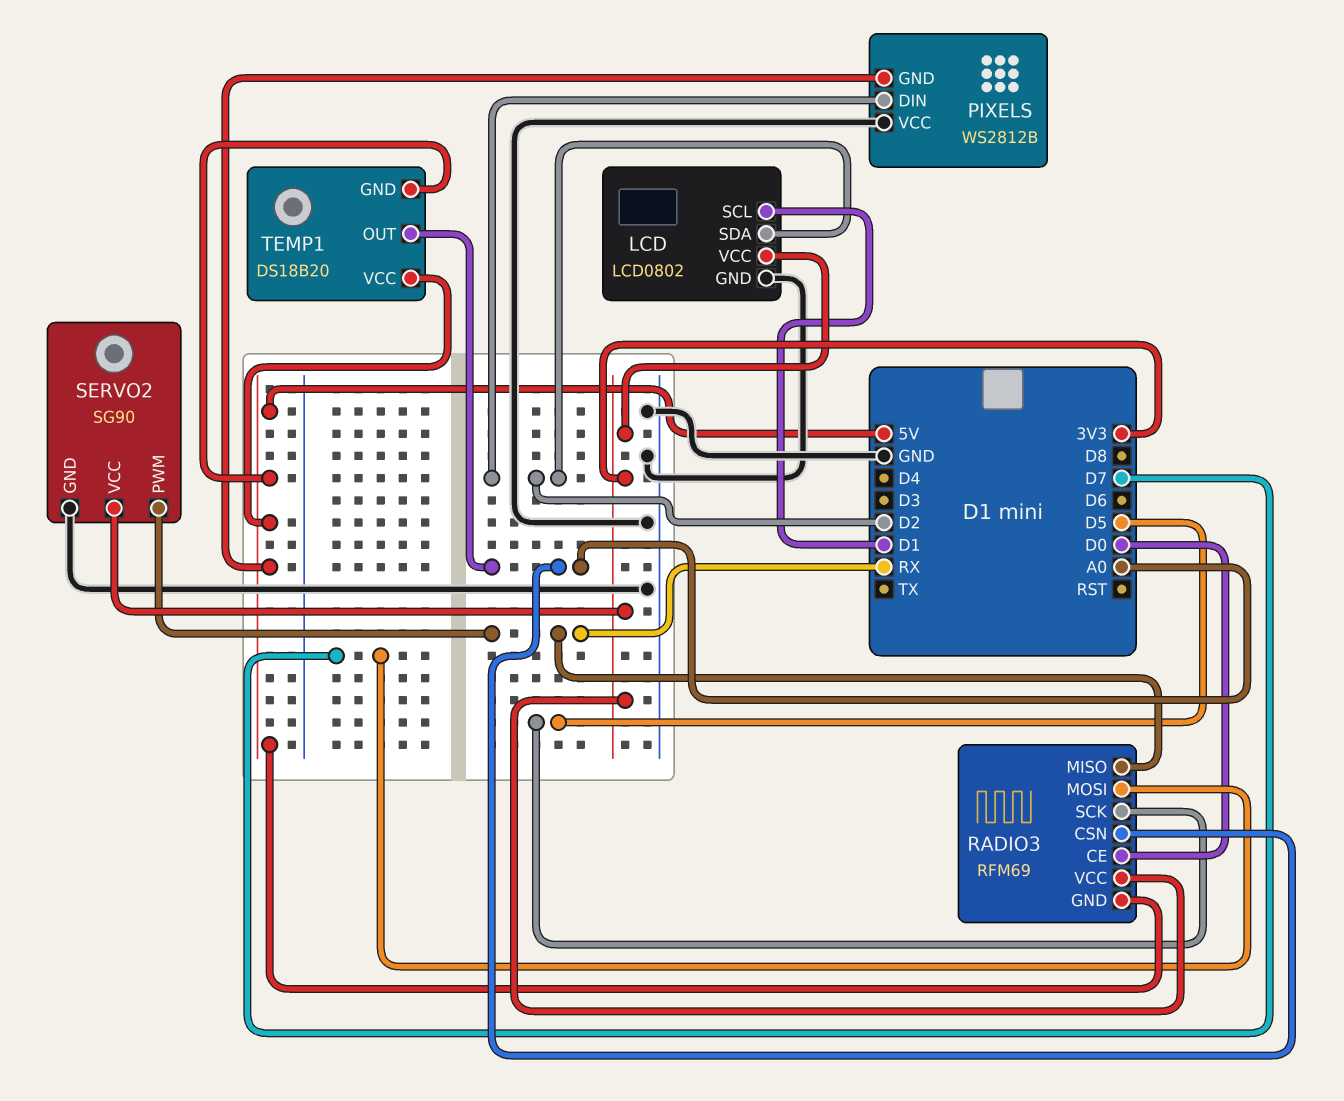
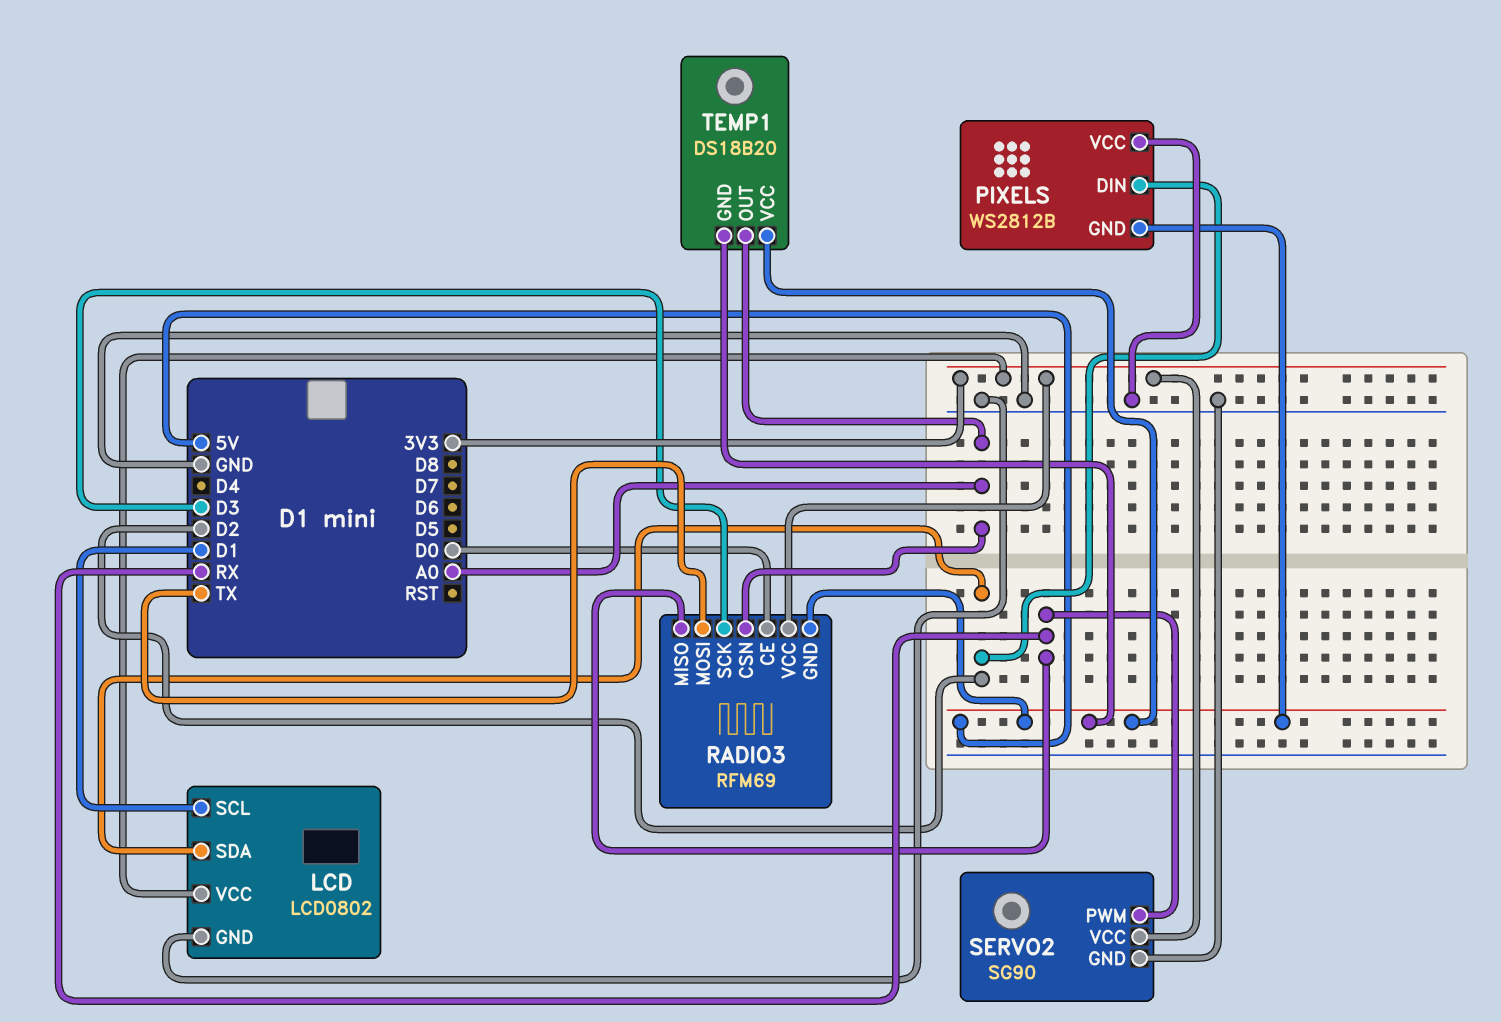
RADIO3 pin MOSI: D7 -> TX
RADIO3 pin SCK: D5 -> D3

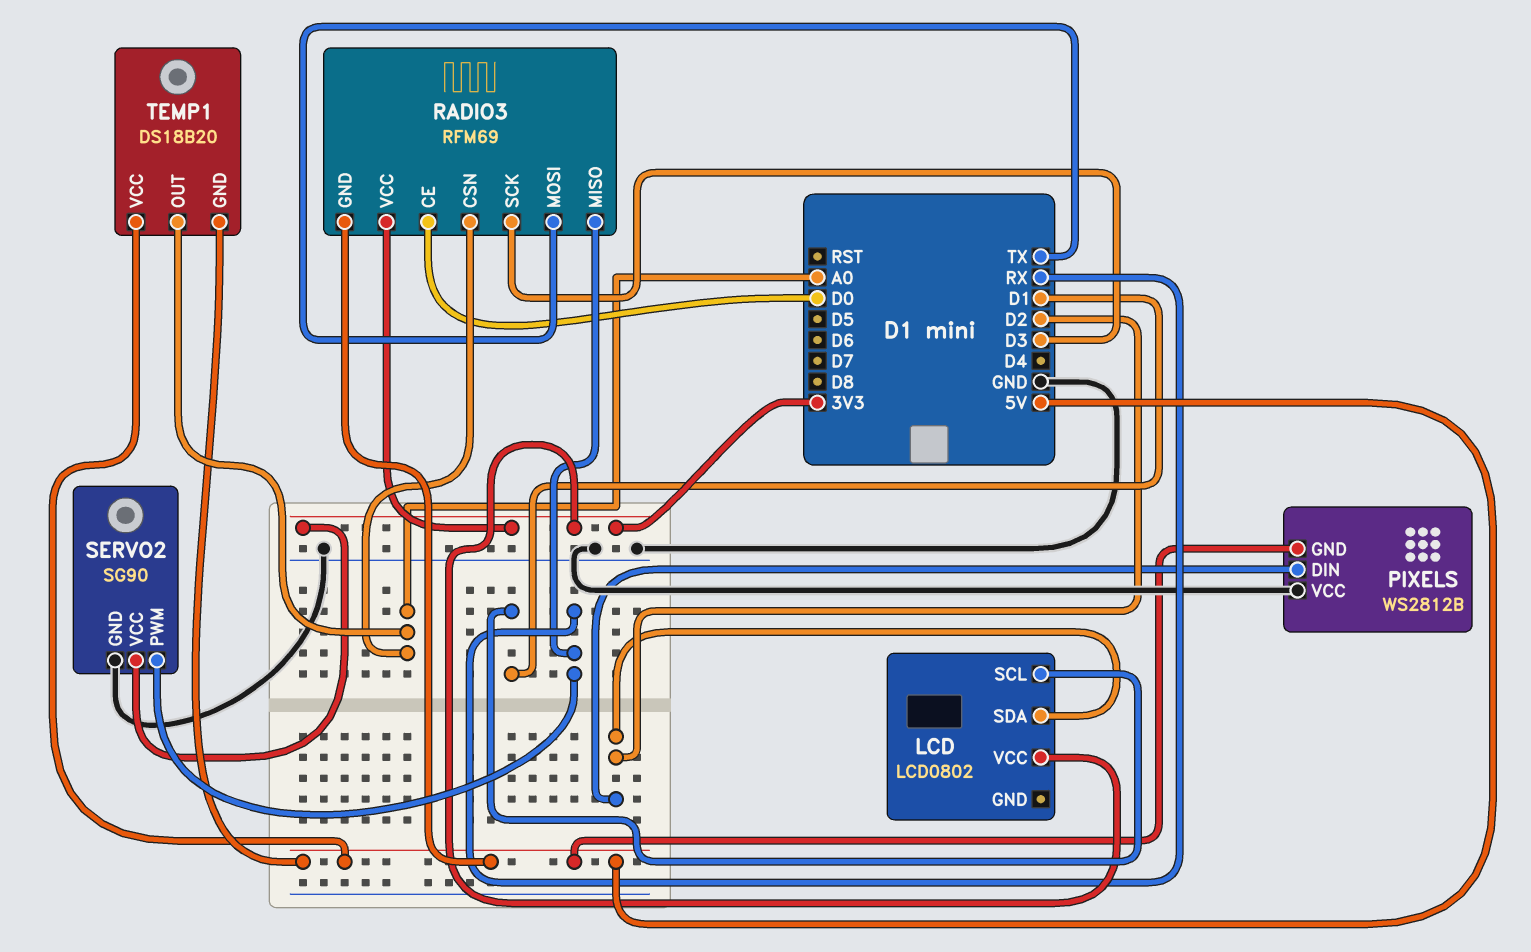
LCD pin GND: GND -> none

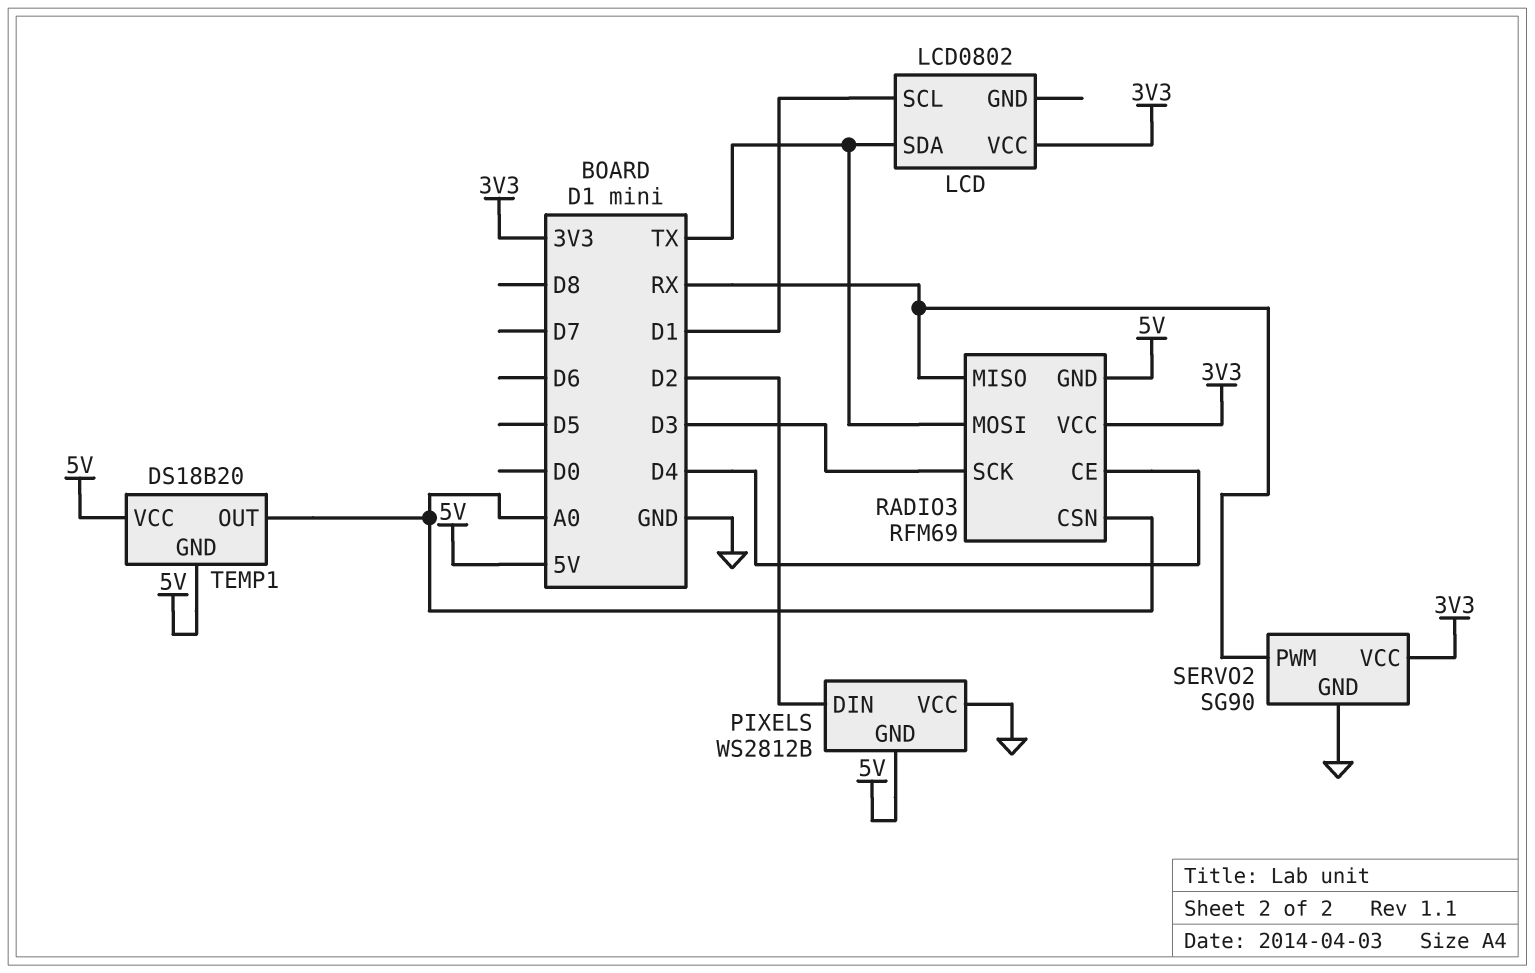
LCD pin SDA: D2 -> TX
RADIO3 pin CE: D0 -> D4

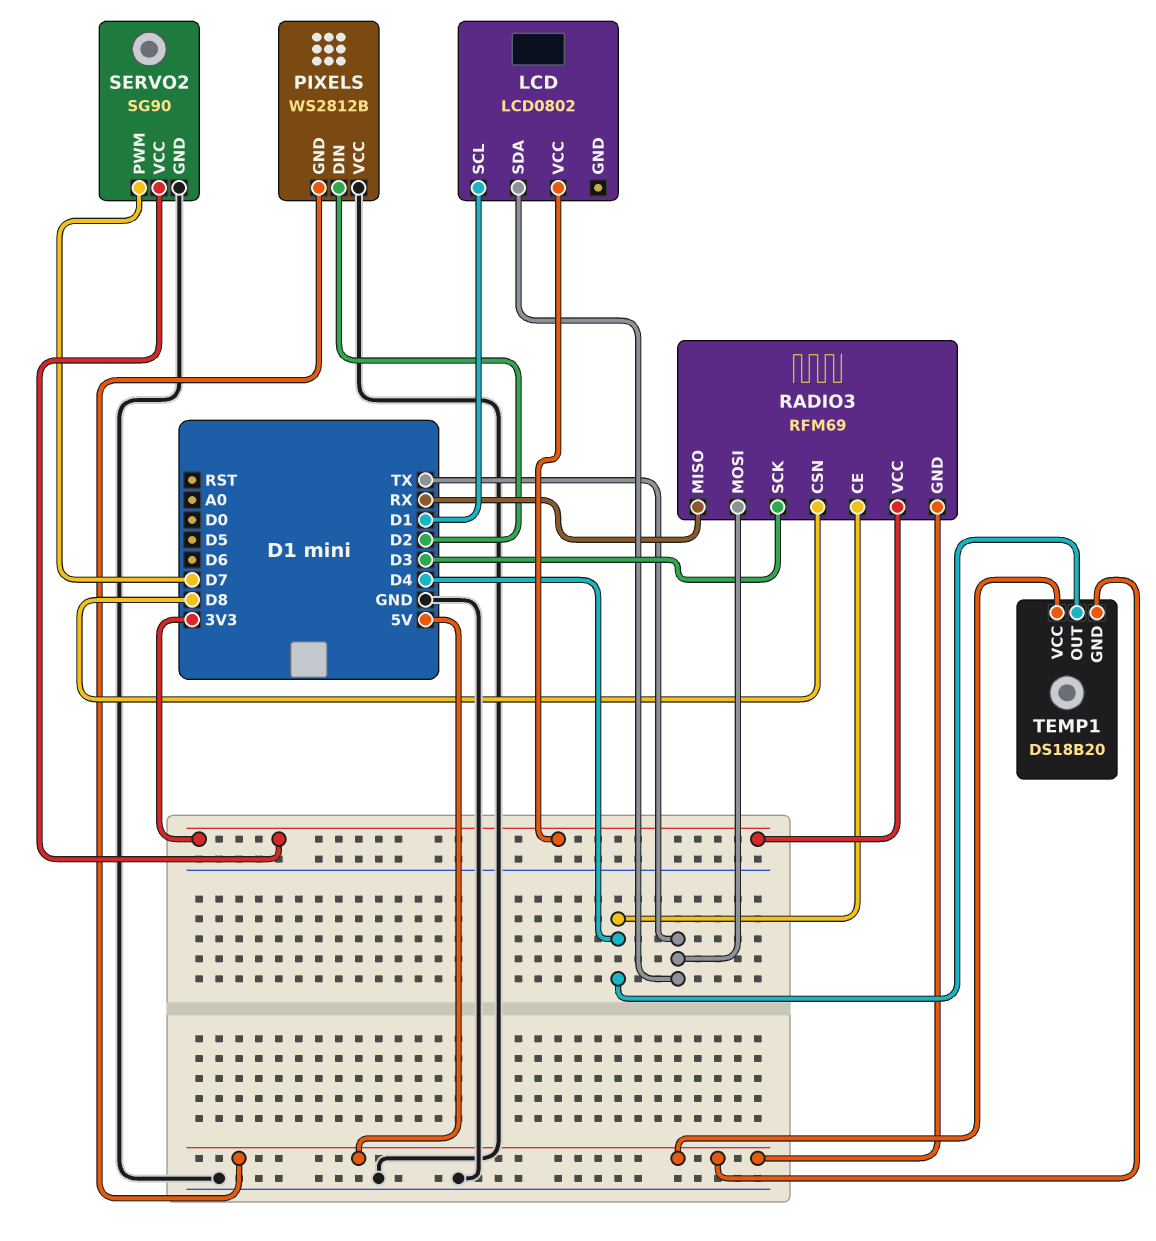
RADIO3 pin CSN: A0 -> D8
SERVO2 pin PWM: RX -> D7
TEMP1 pin OUT: A0 -> D4

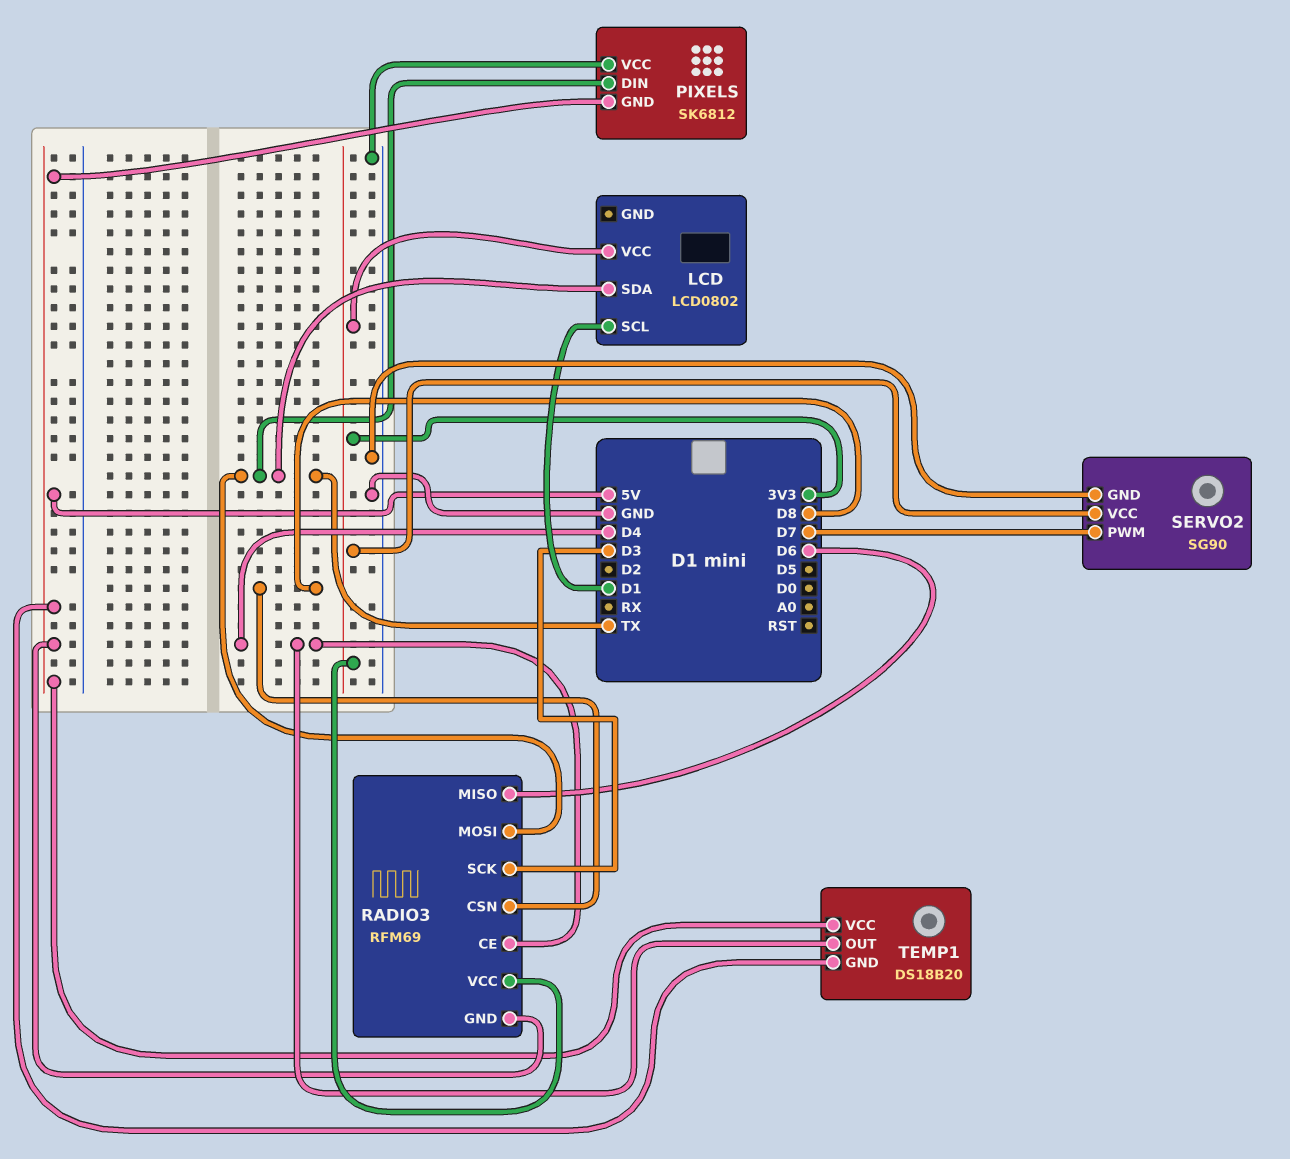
PIXELS: WS2812B -> SK6812
PIXELS pin DIN: D2 -> TX
RADIO3 pin MISO: RX -> D6

